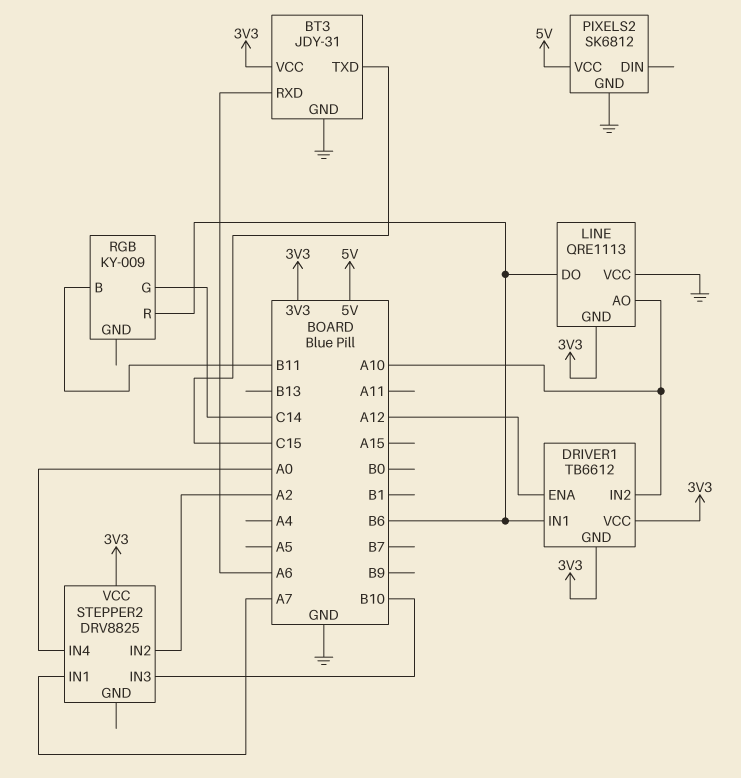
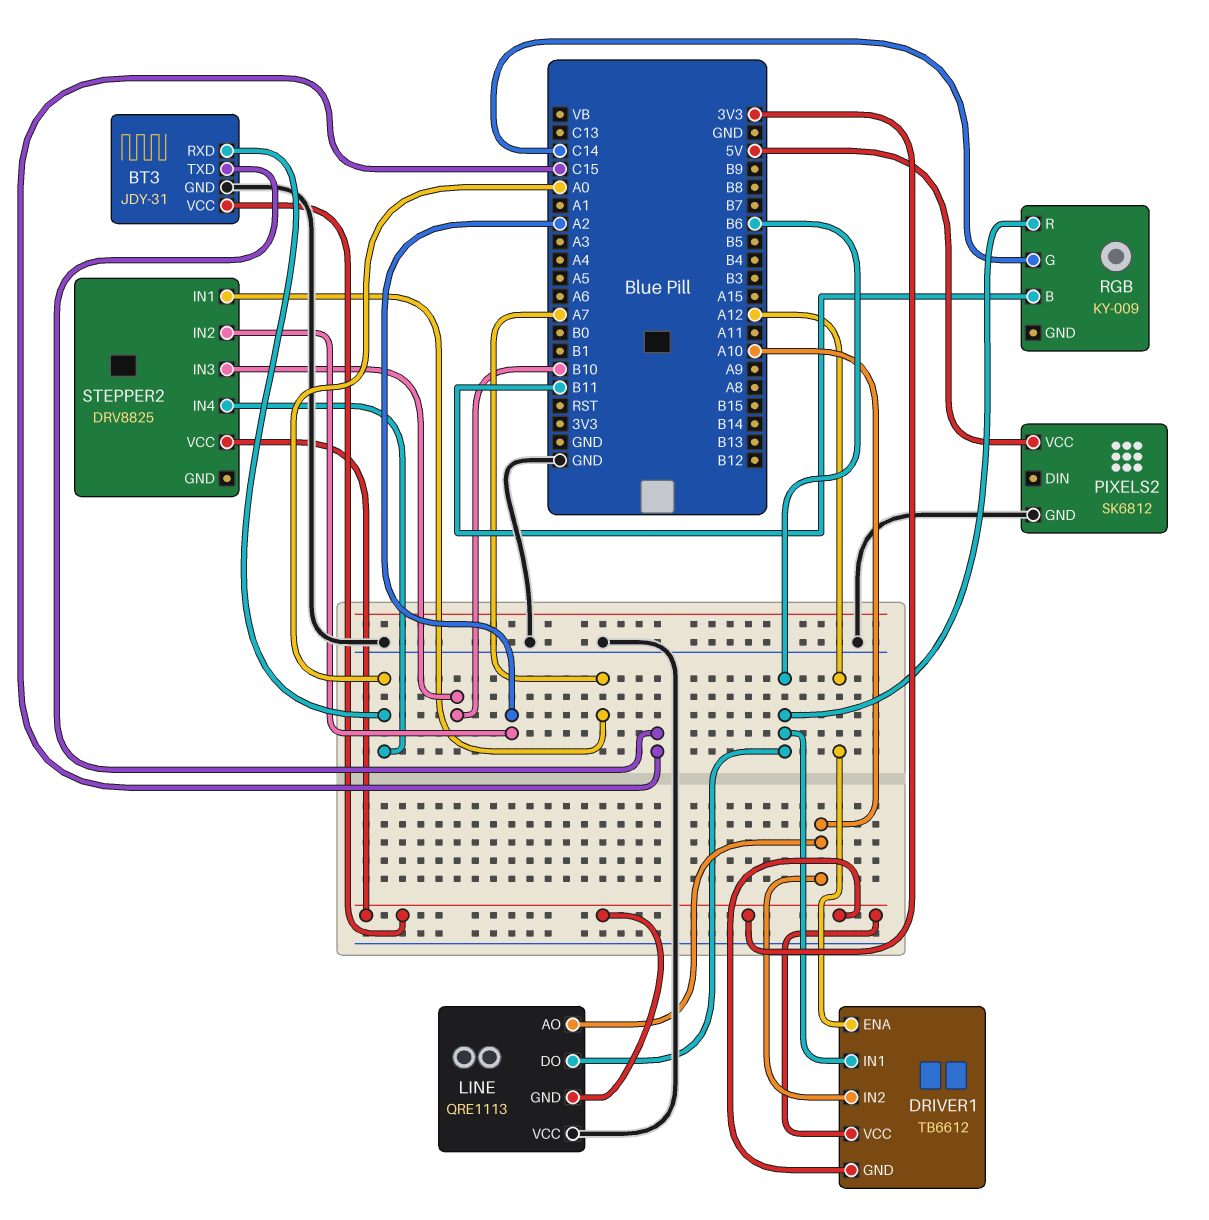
BT3 pin RXD: A6 -> A0

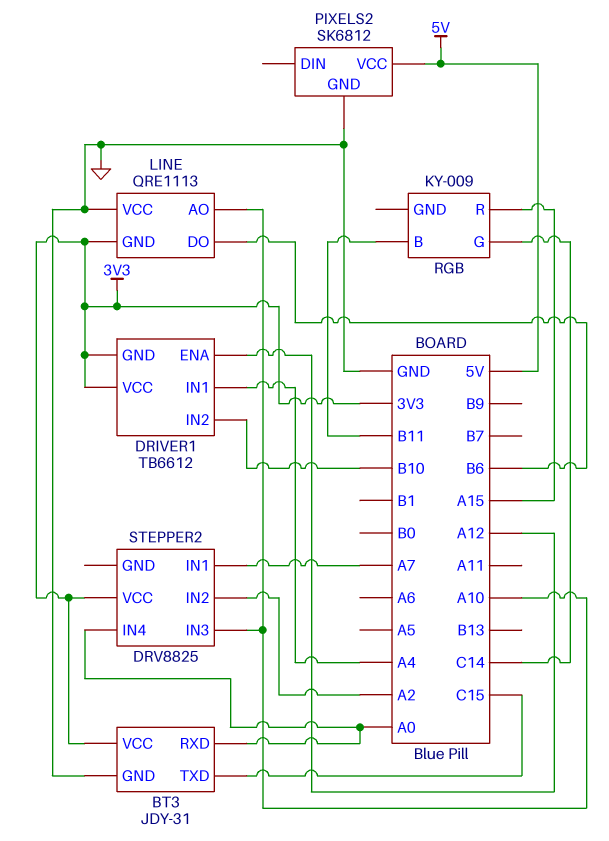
DRIVER1 pin IN1: B6 -> A4
DRIVER1 pin IN2: A10 -> B10
RGB pin R: B6 -> A15
STEPPER2 pin IN3: B10 -> A10

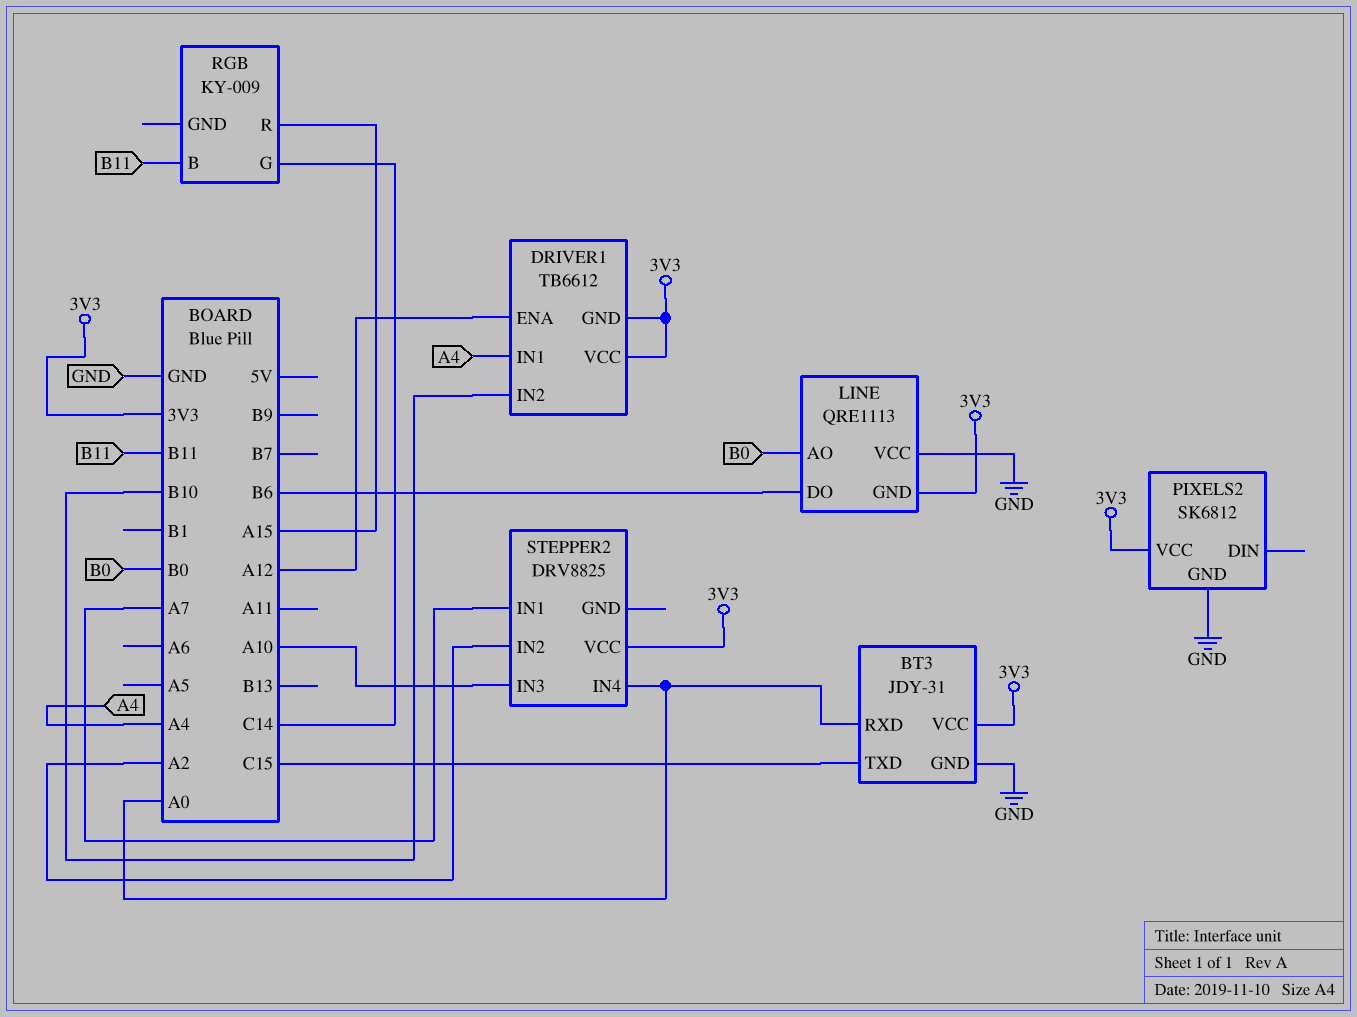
LINE pin AO: A10 -> B0
PIXELS2 pin VCC: 5V -> 3V3

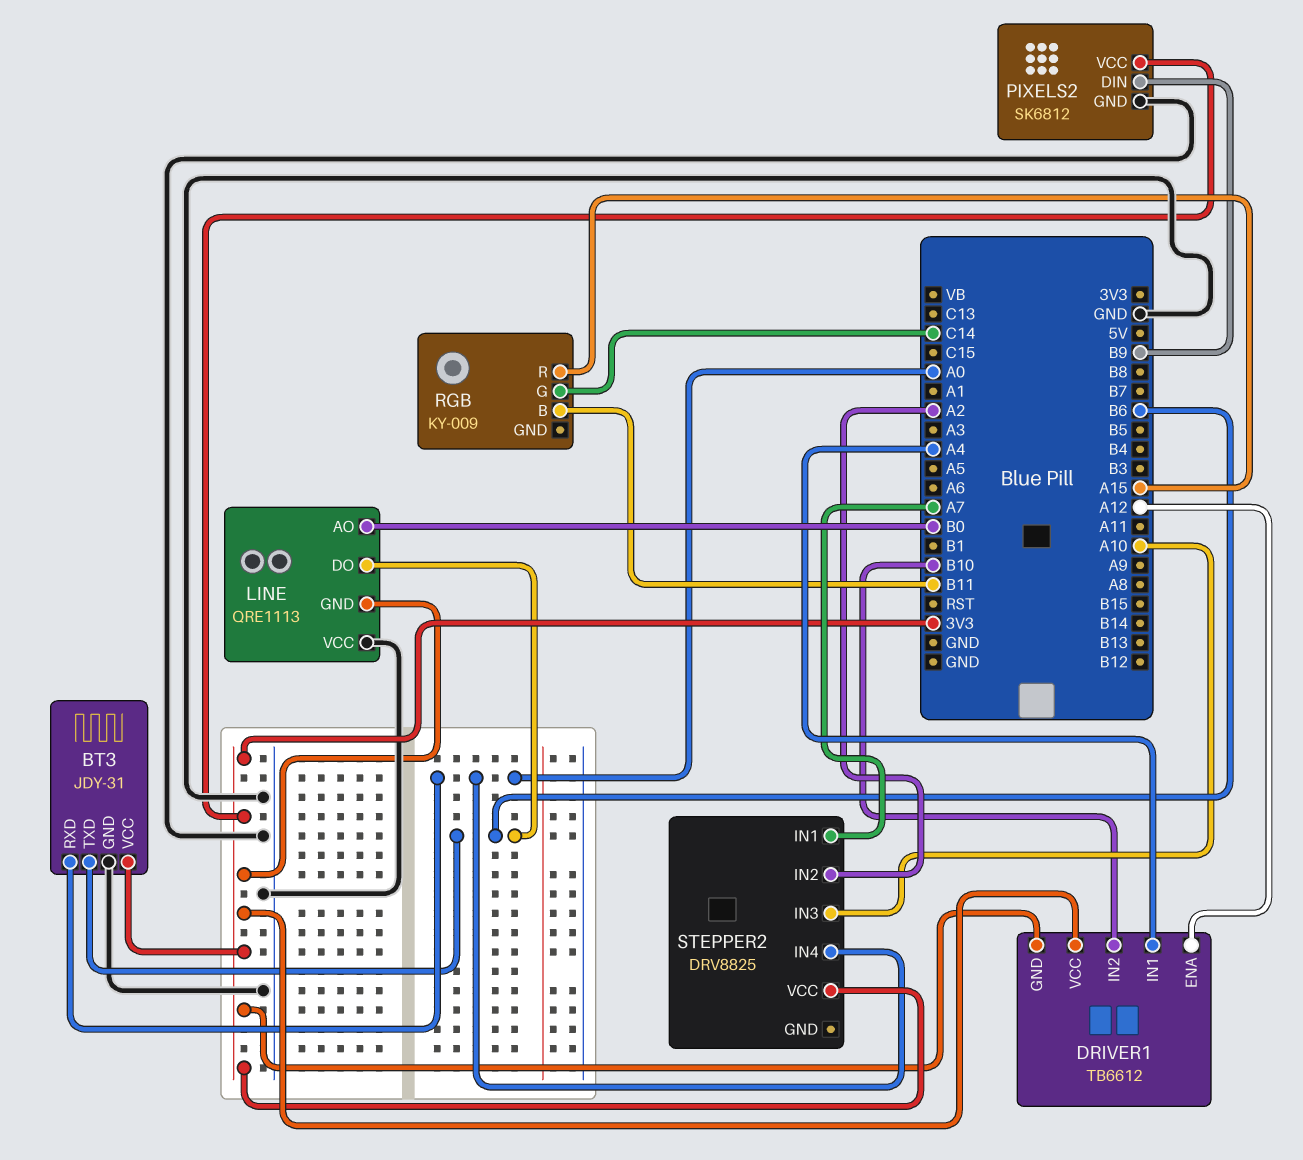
BT3 pin TXD: C15 -> B6
PIXELS2 pin DIN: none -> B9

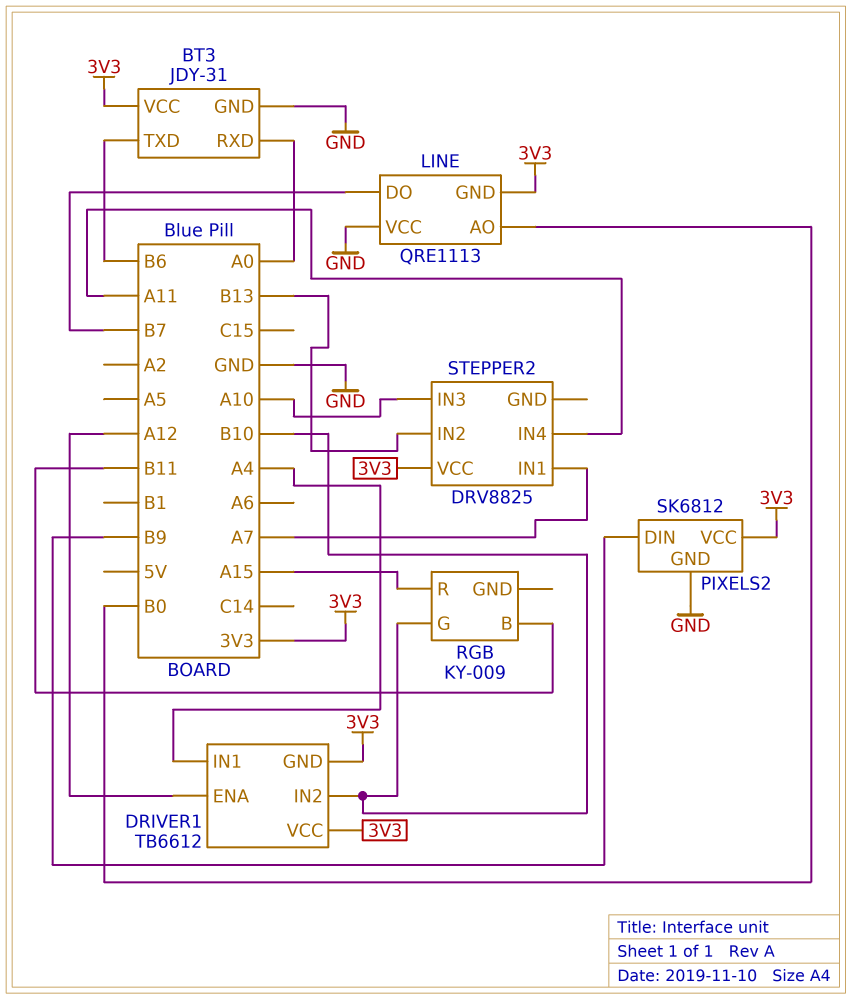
LINE pin DO: B6 -> B7
RGB pin G: C14 -> B10
STEPPER2 pin IN2: A2 -> B13
STEPPER2 pin IN4: A0 -> A11

